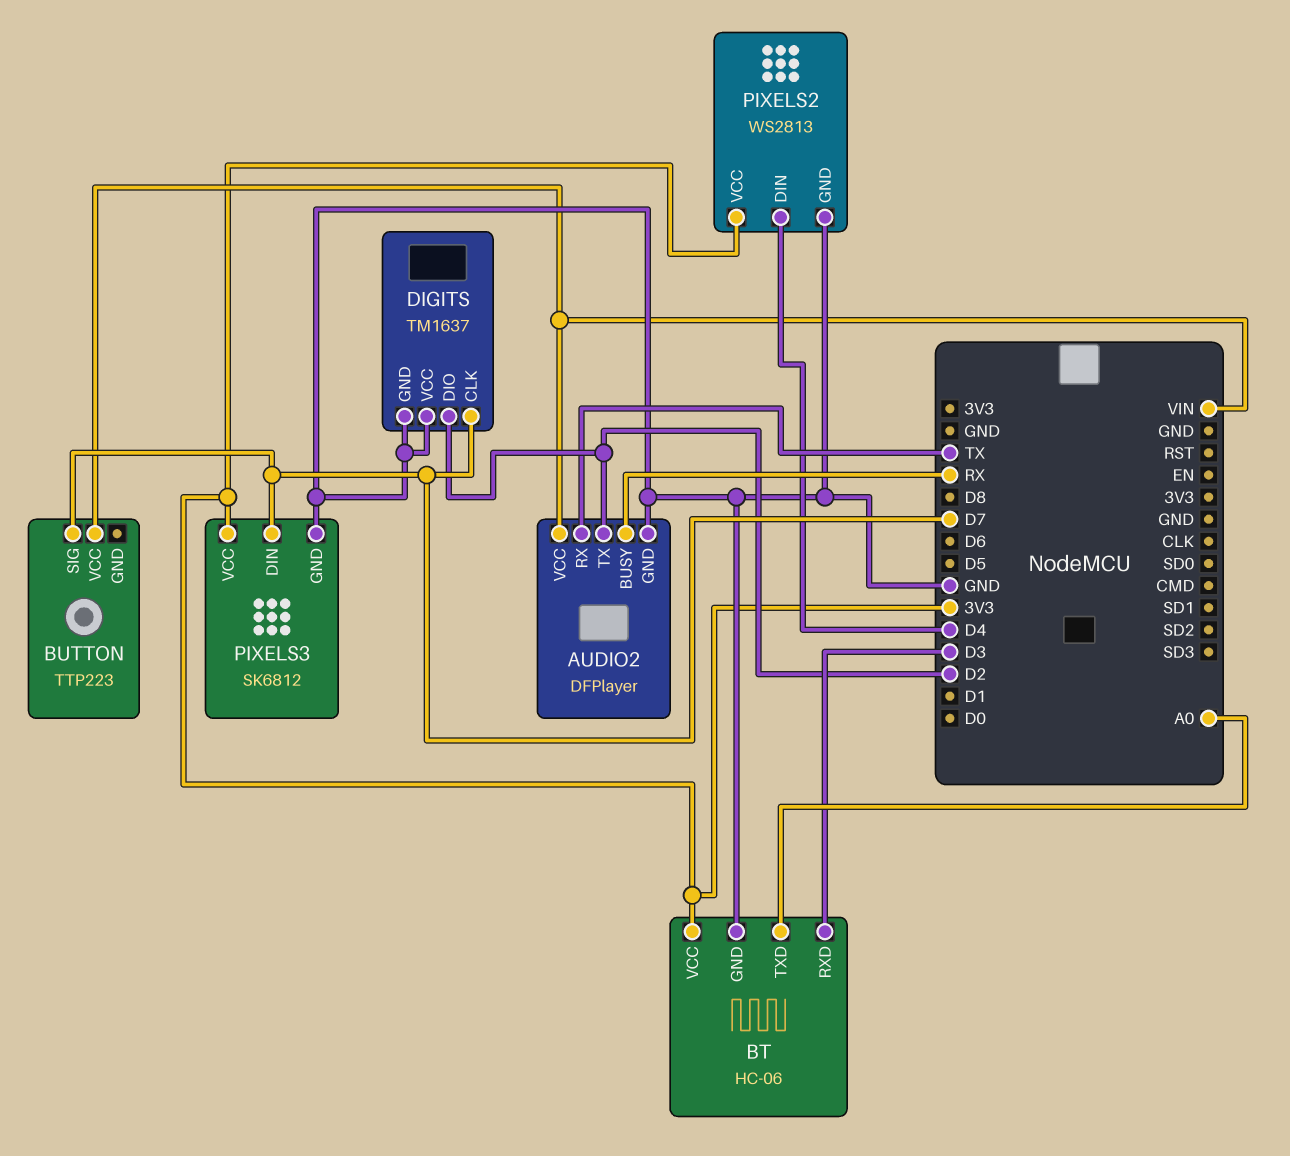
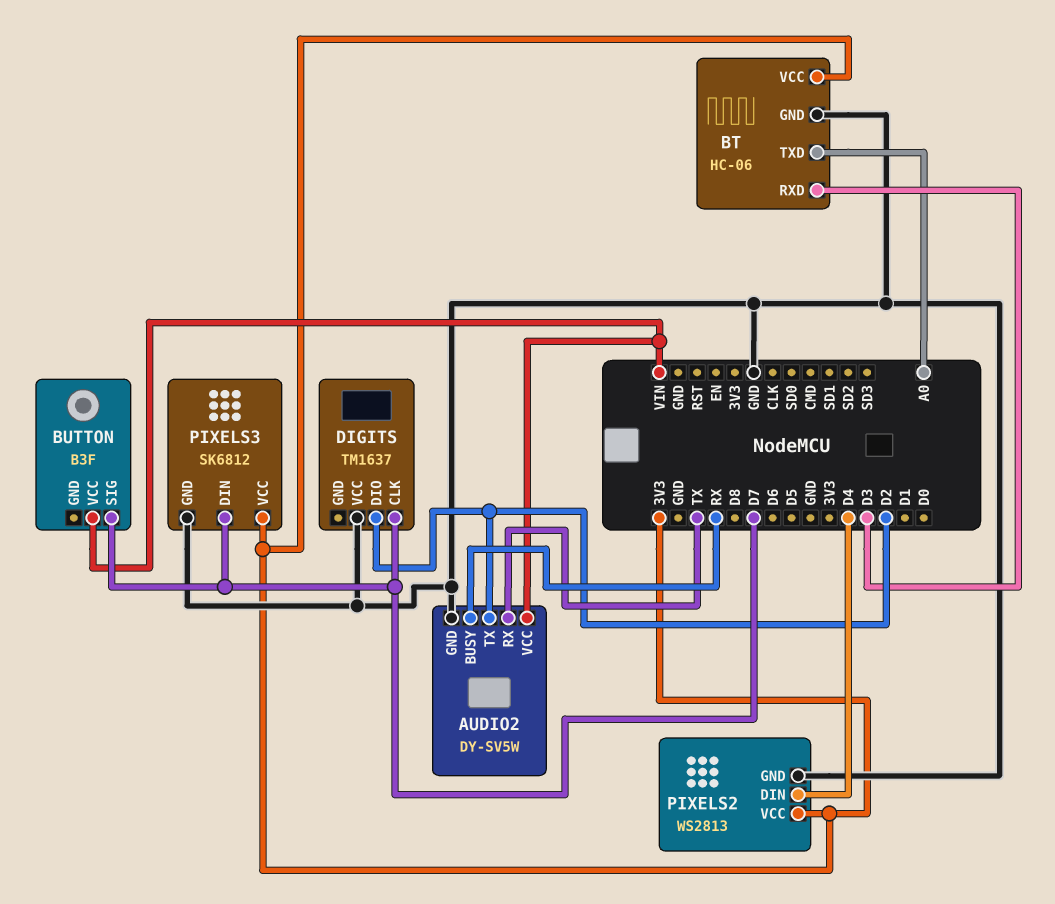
AUDIO2: DFPlayer -> DY-SV5W
BUTTON: TTP223 -> B3F
DIGITS pin GND: GND -> none

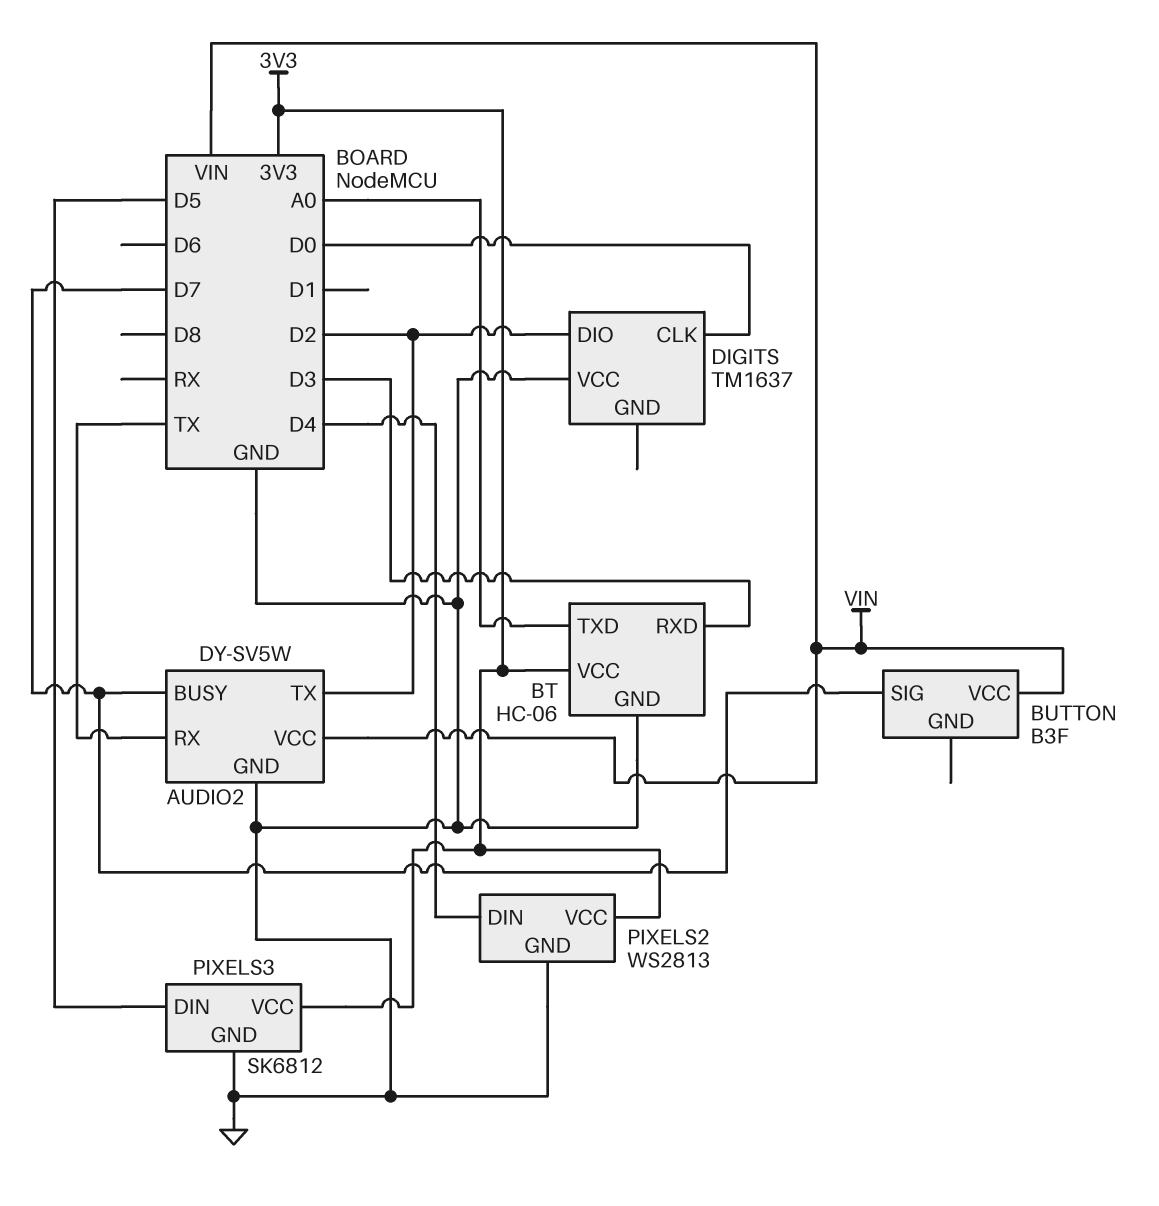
AUDIO2 pin BUSY: RX -> D7
DIGITS pin CLK: D7 -> D0
PIXELS3 pin DIN: D7 -> D5

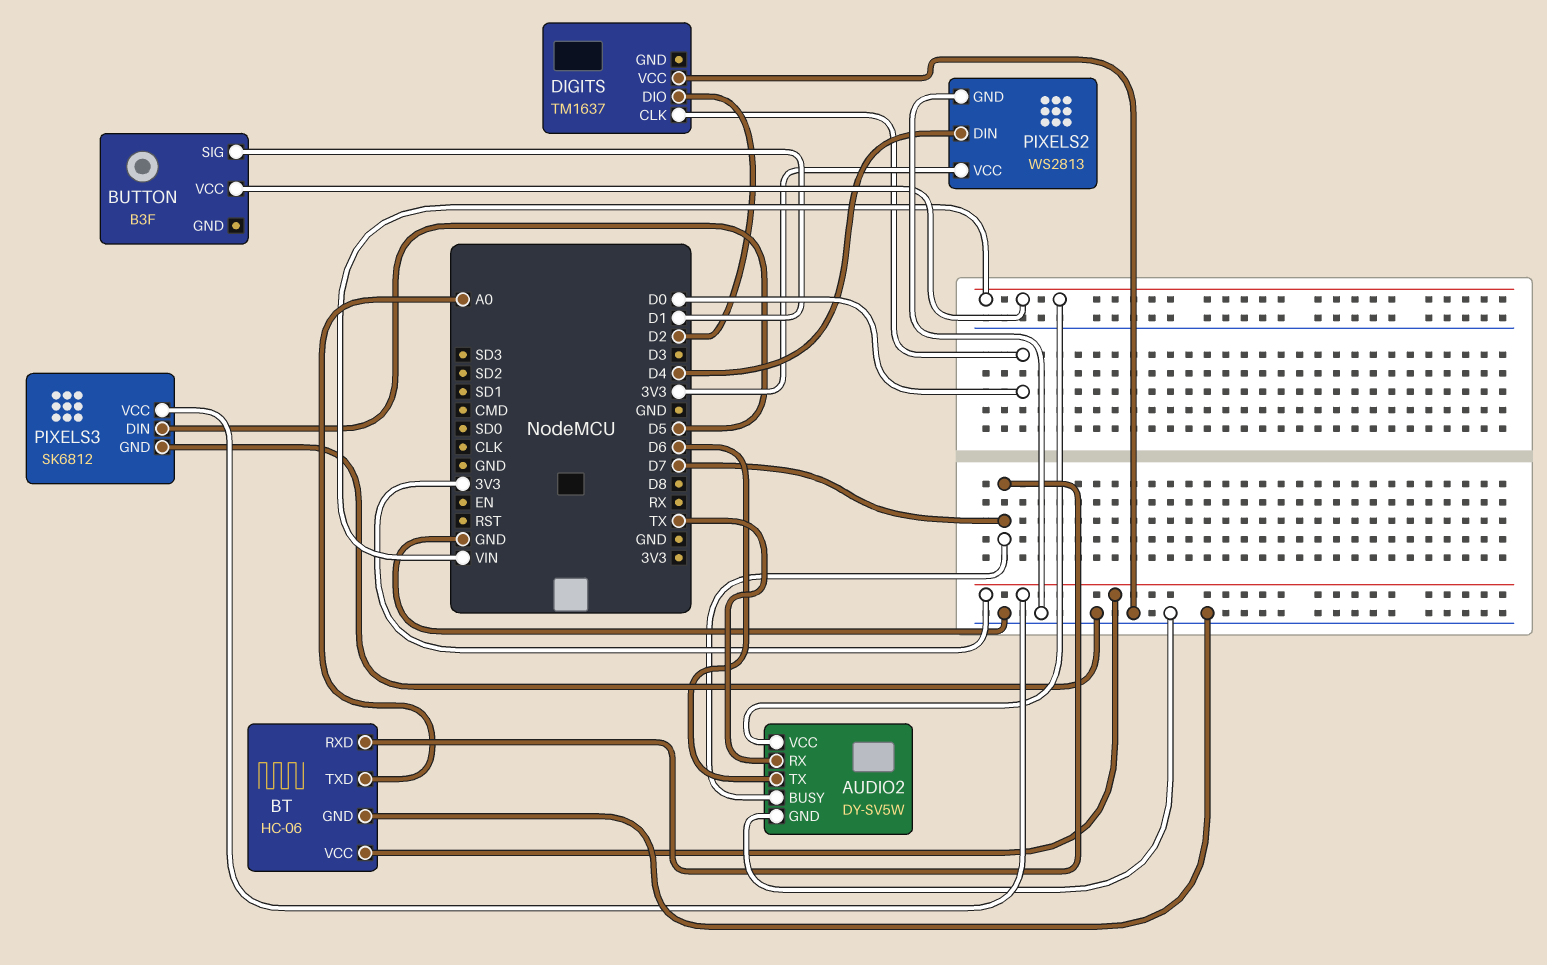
AUDIO2 pin TX: D2 -> D6
BT pin RXD: D3 -> D7
BUTTON pin SIG: D7 -> D1

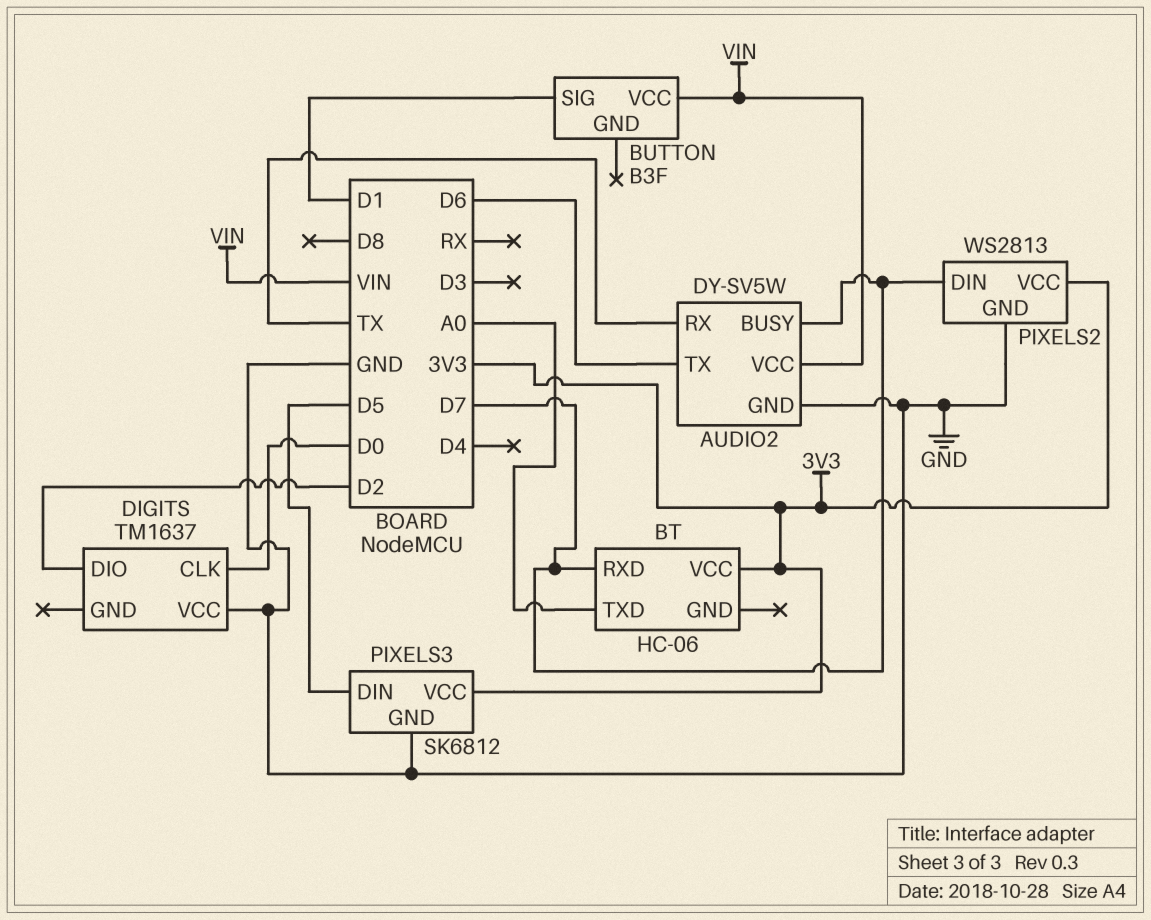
BT pin GND: GND -> none
PIXELS2 pin DIN: D4 -> D7

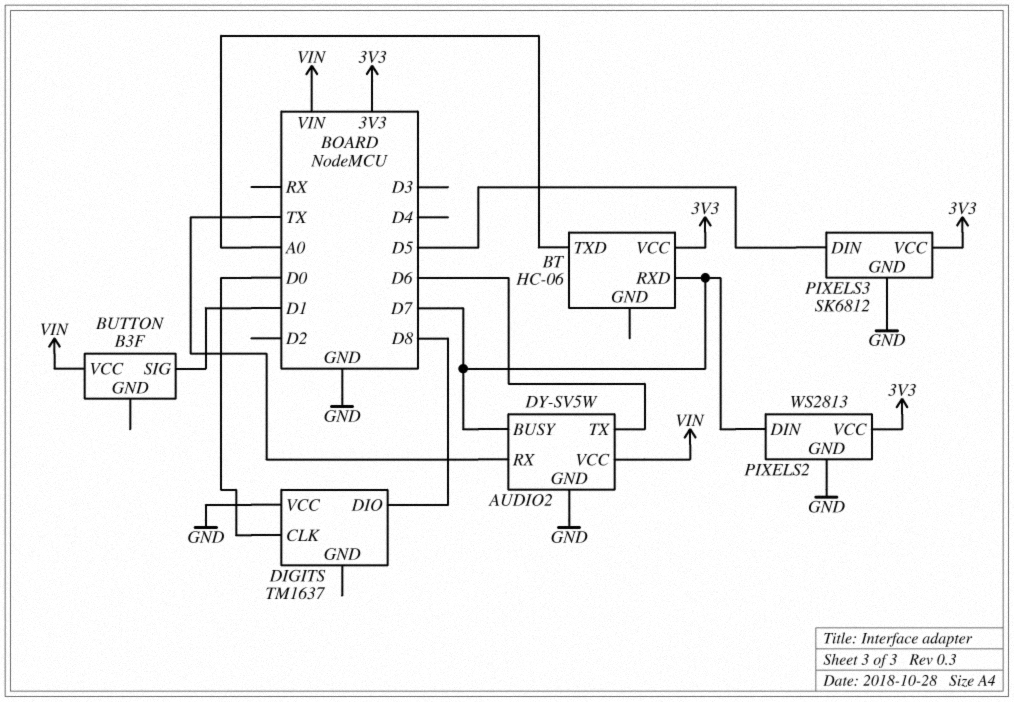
DIGITS pin DIO: D2 -> D8

